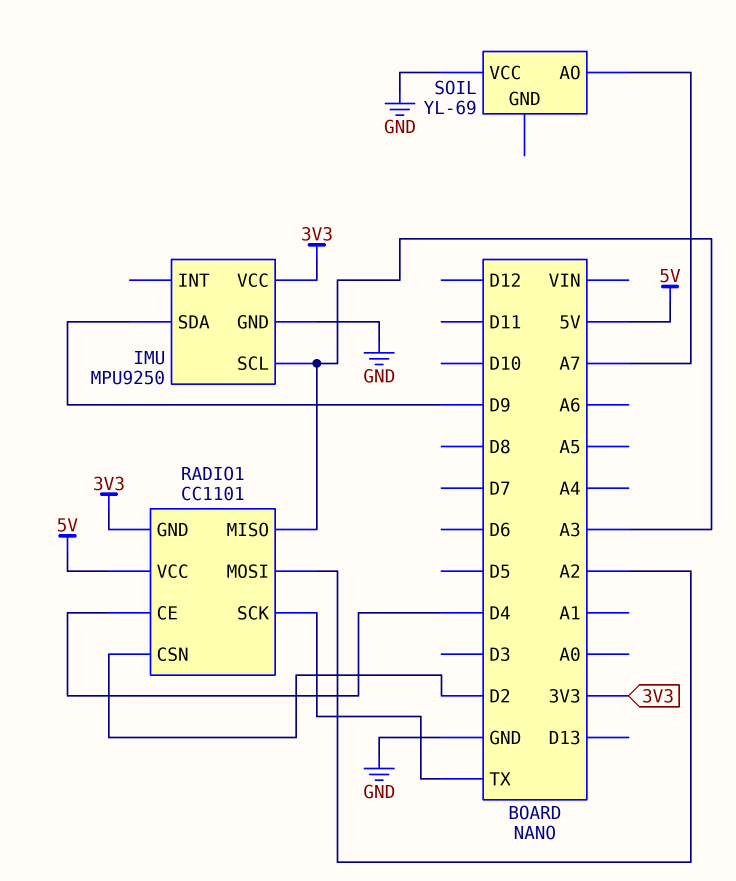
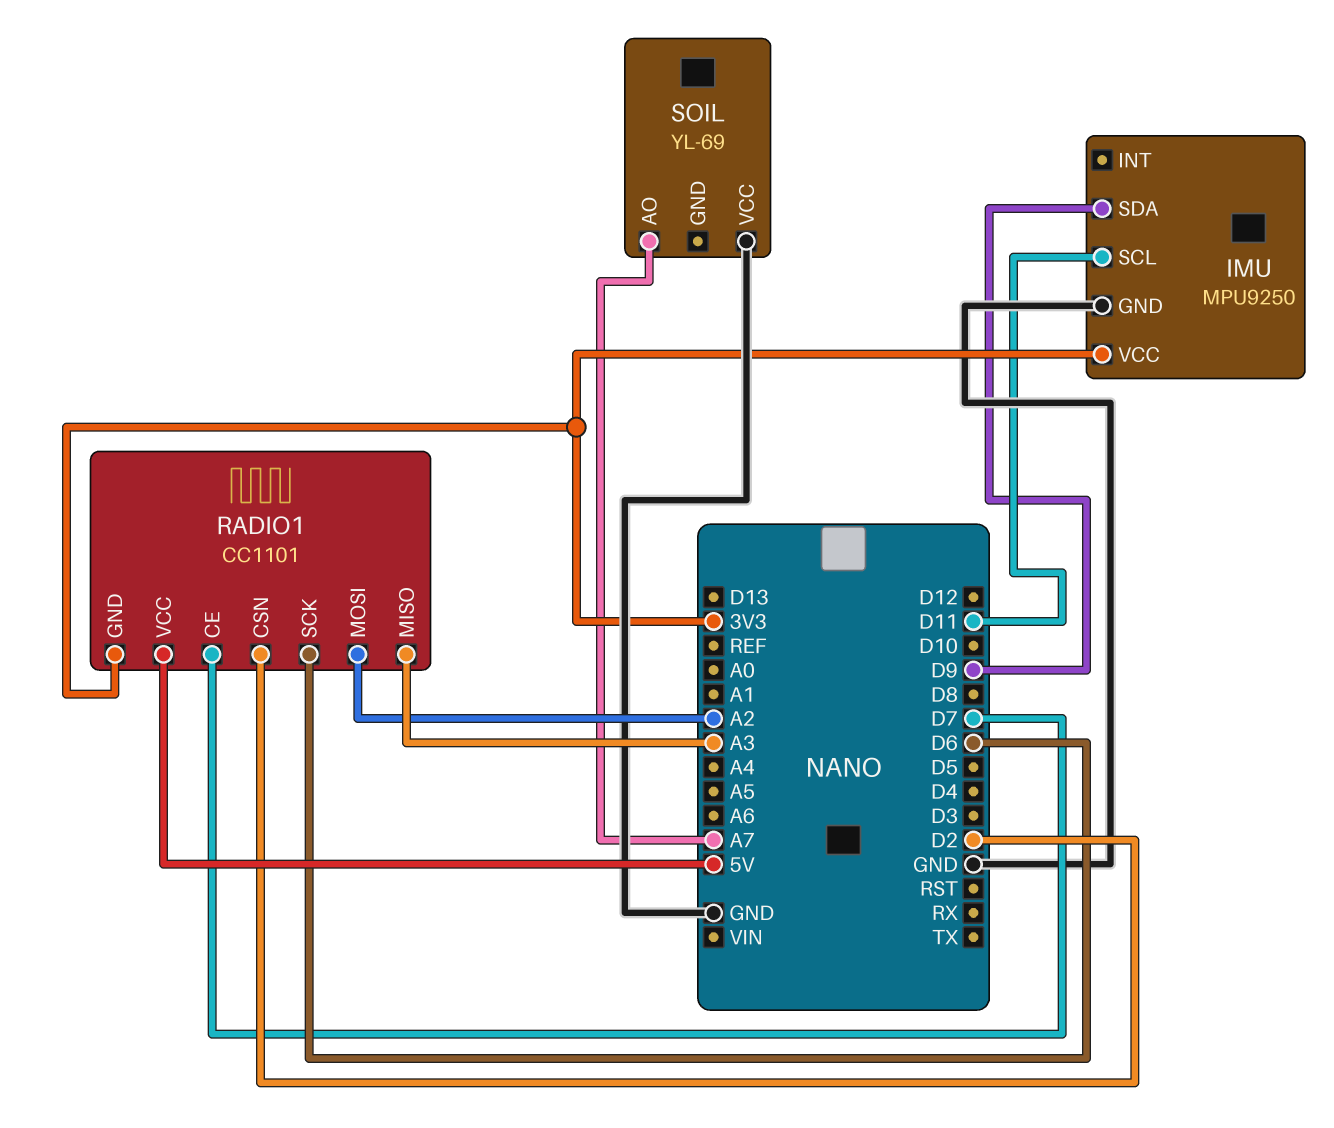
IMU pin SCL: A3 -> D11
RADIO1 pin CE: D4 -> D7
RADIO1 pin SCK: TX -> D6

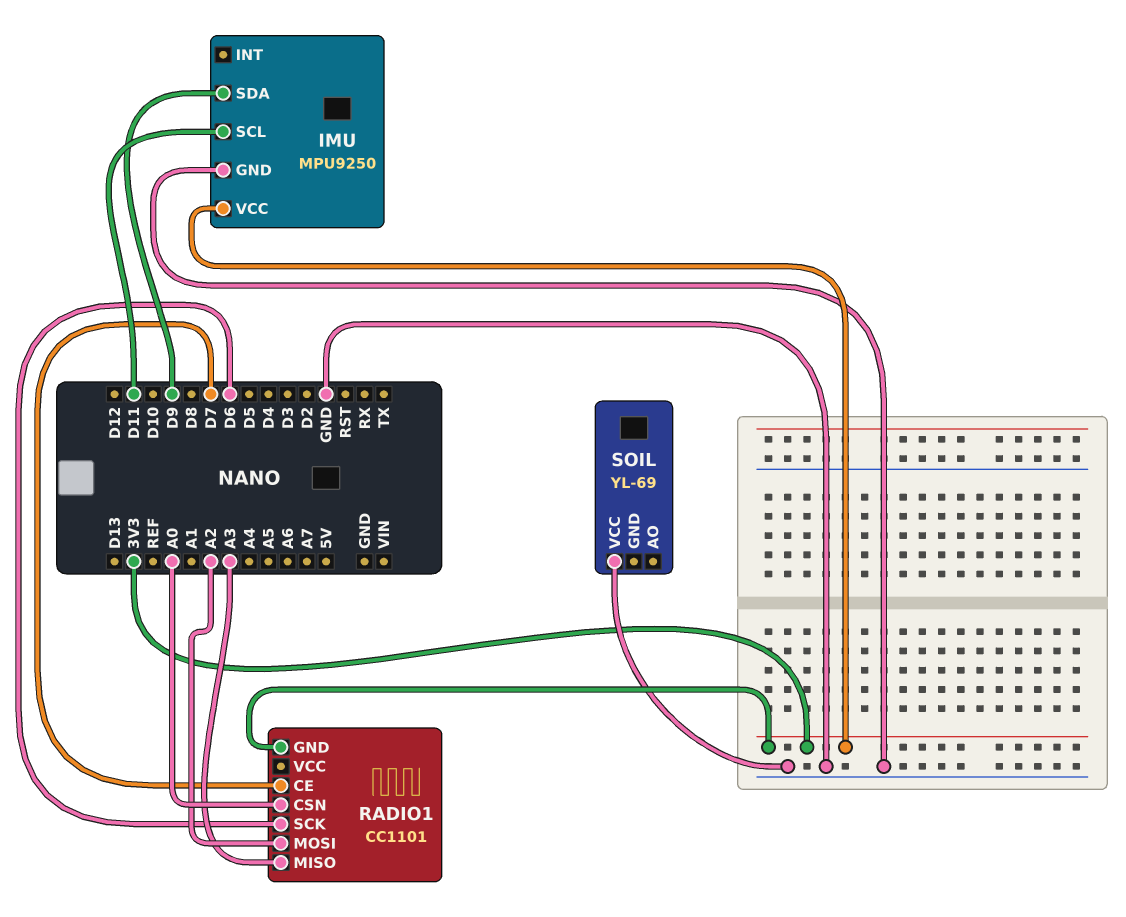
RADIO1 pin CSN: D2 -> A0
RADIO1 pin VCC: 5V -> none
SOIL pin AO: A7 -> none

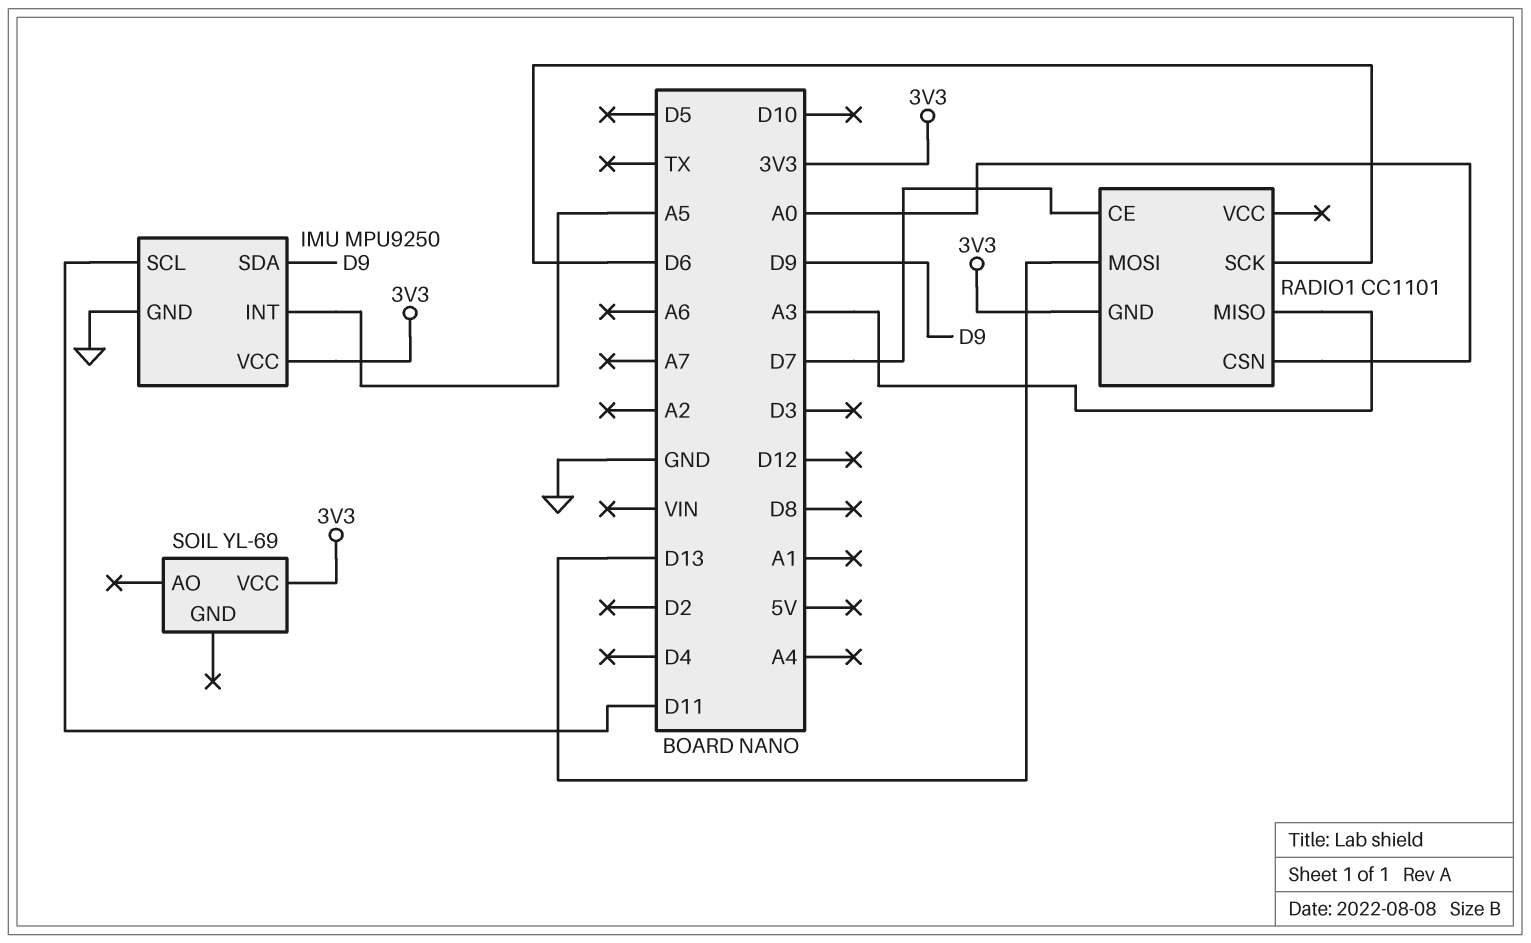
IMU pin INT: none -> A5
RADIO1 pin MOSI: A2 -> D13
SOIL pin VCC: GND -> 3V3

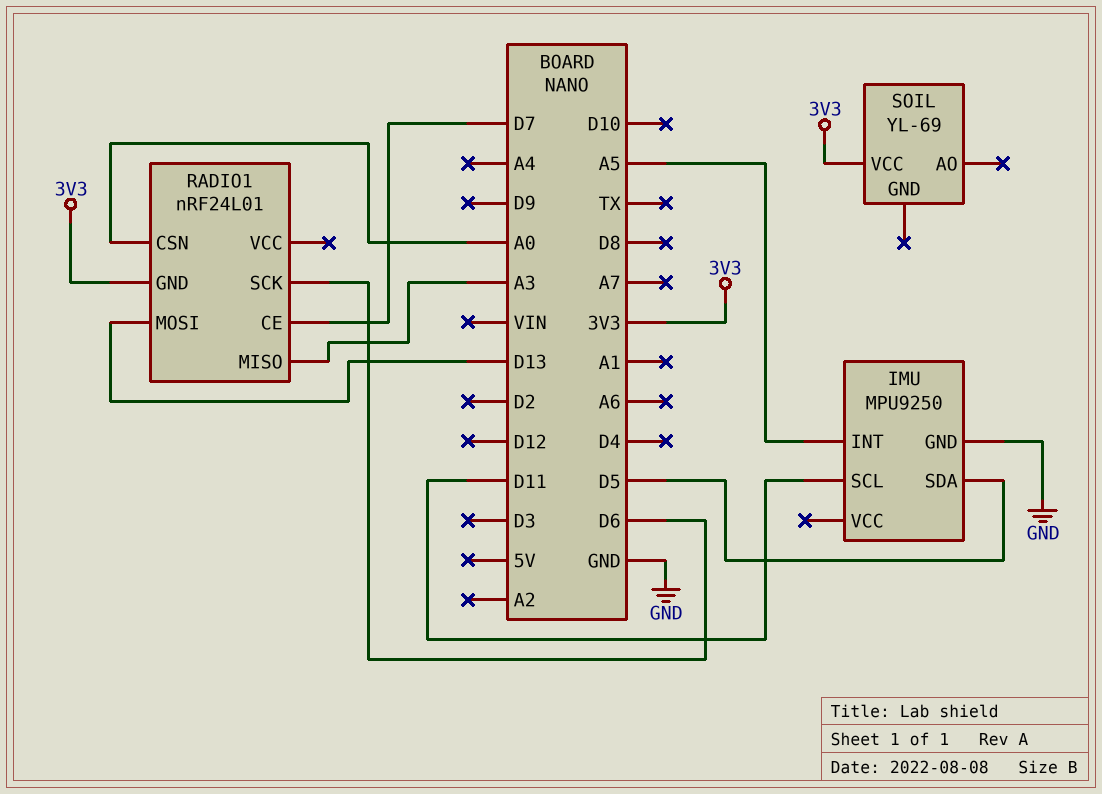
IMU pin SDA: D9 -> D5
IMU pin VCC: 3V3 -> none
RADIO1: CC1101 -> nRF24L01

